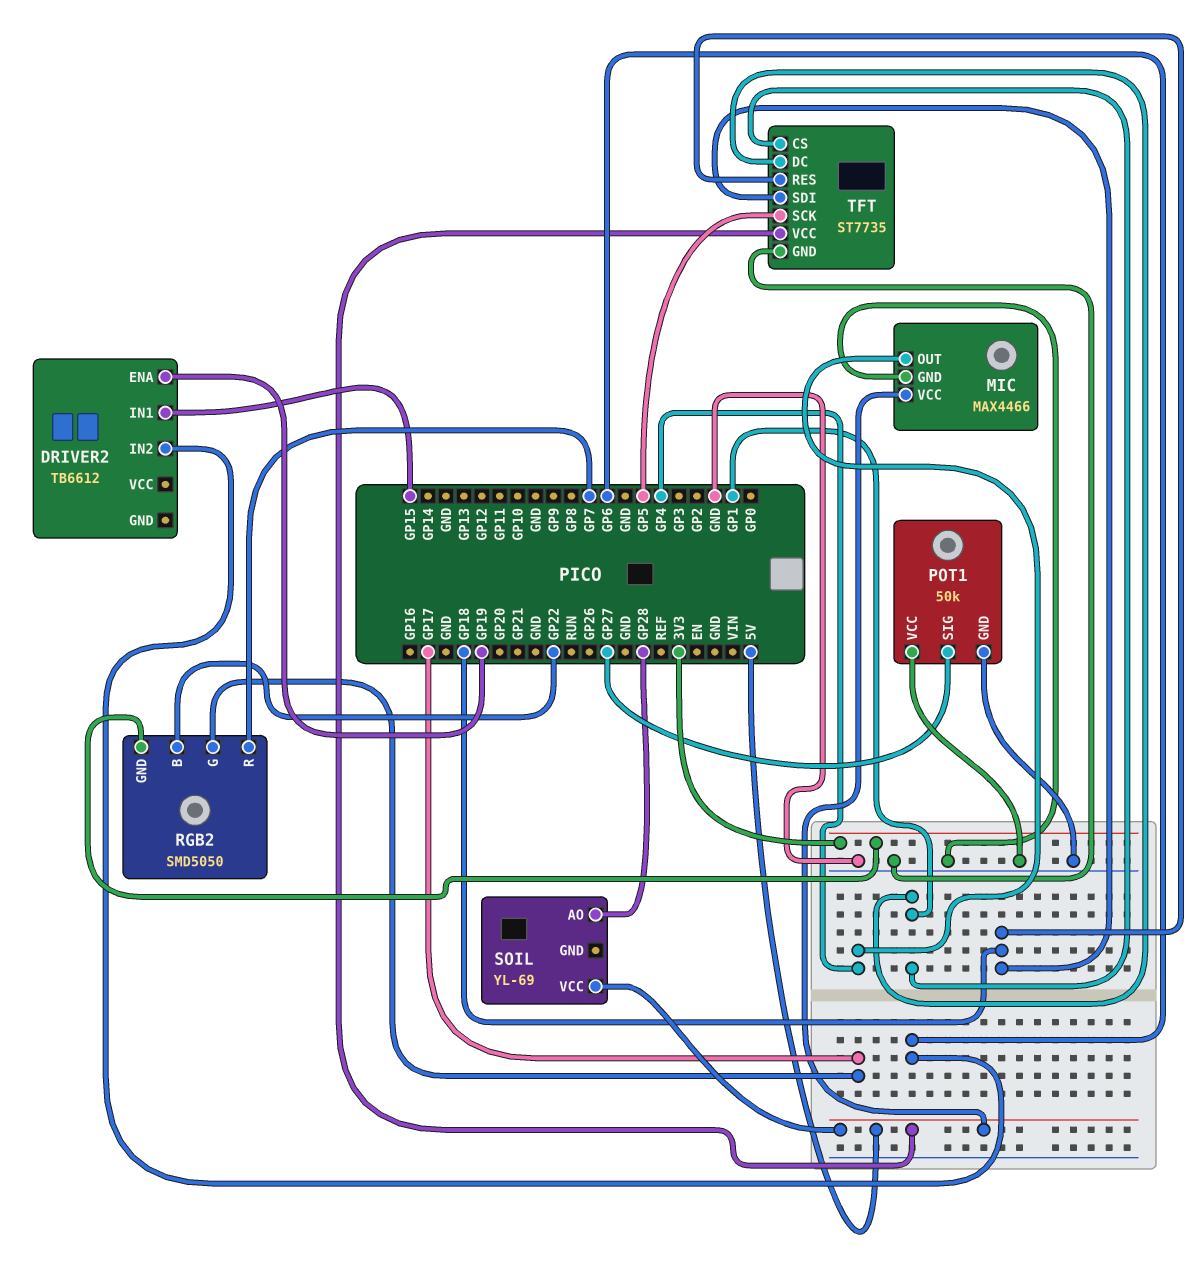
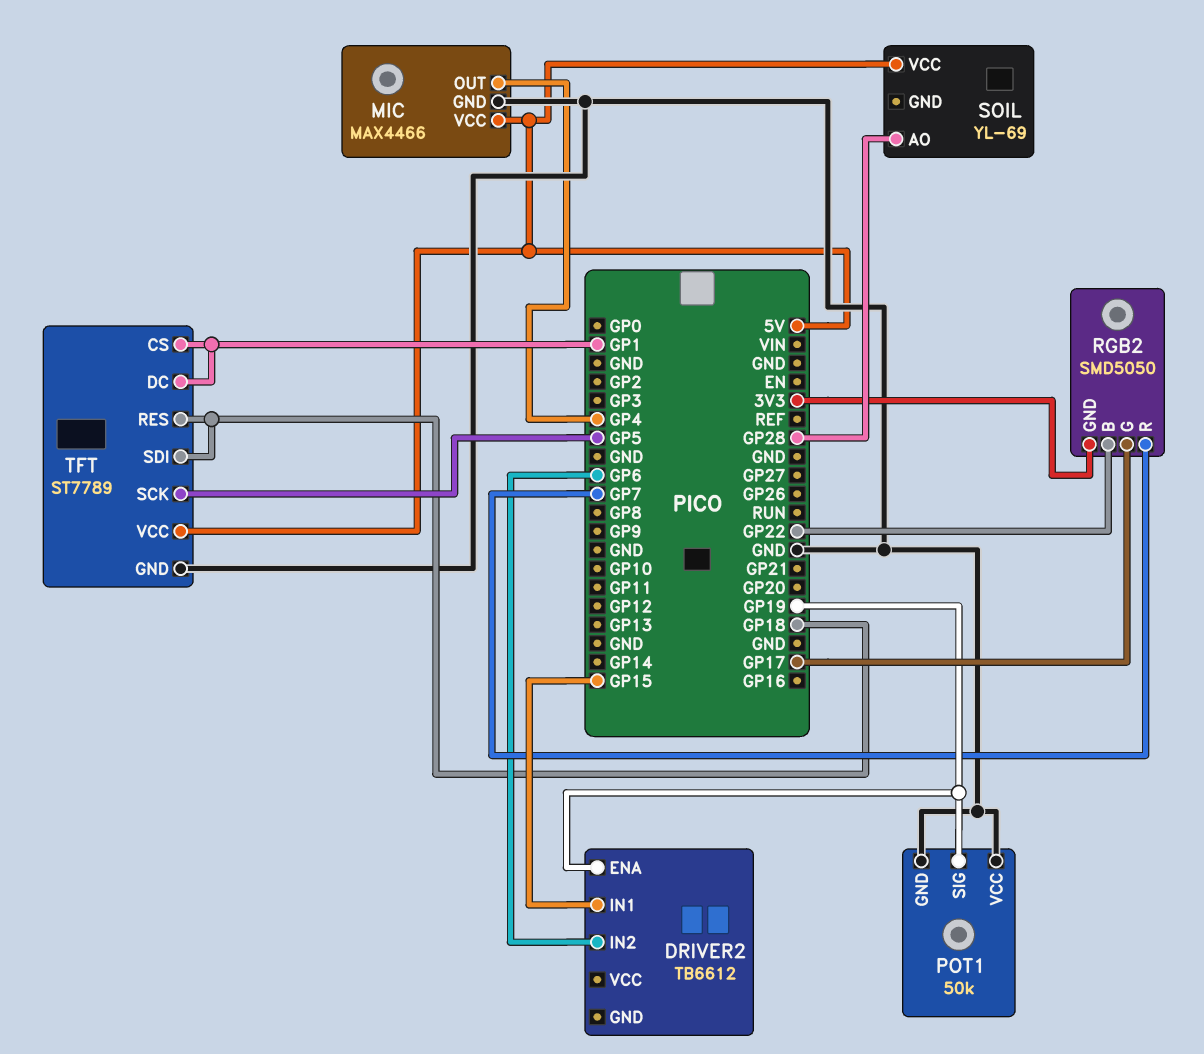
POT1 pin SIG: GP27 -> GP19
TFT: ST7735 -> ST7789

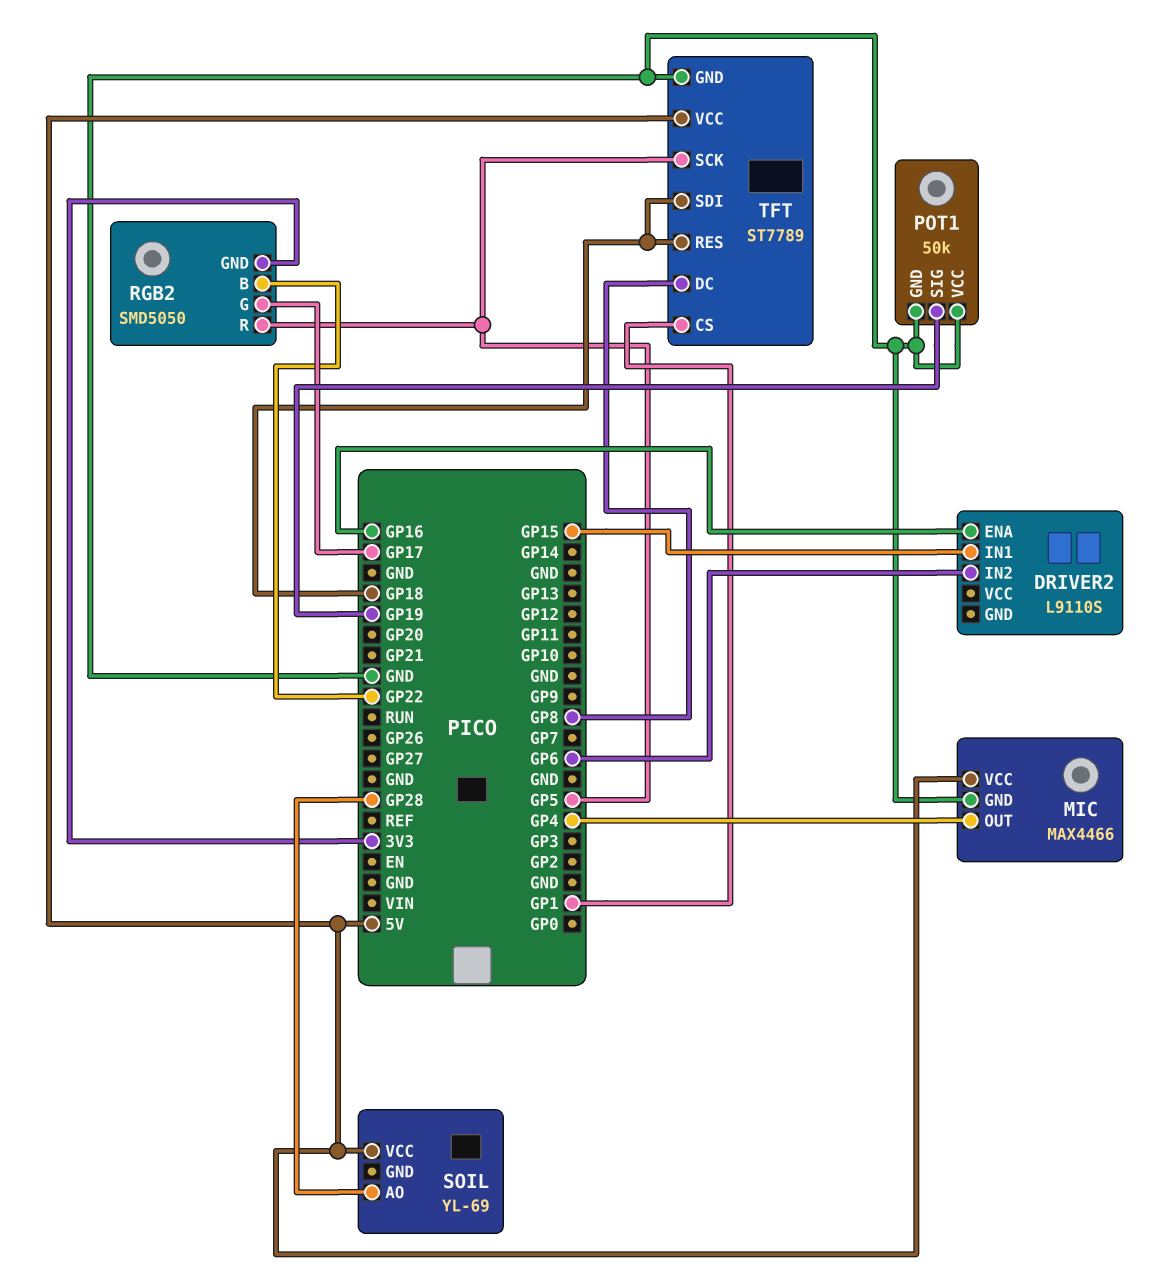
DRIVER2: TB6612 -> L9110S
DRIVER2 pin ENA: GP19 -> GP16
RGB2 pin R: GP7 -> GP5
TFT pin DC: GP1 -> GP8

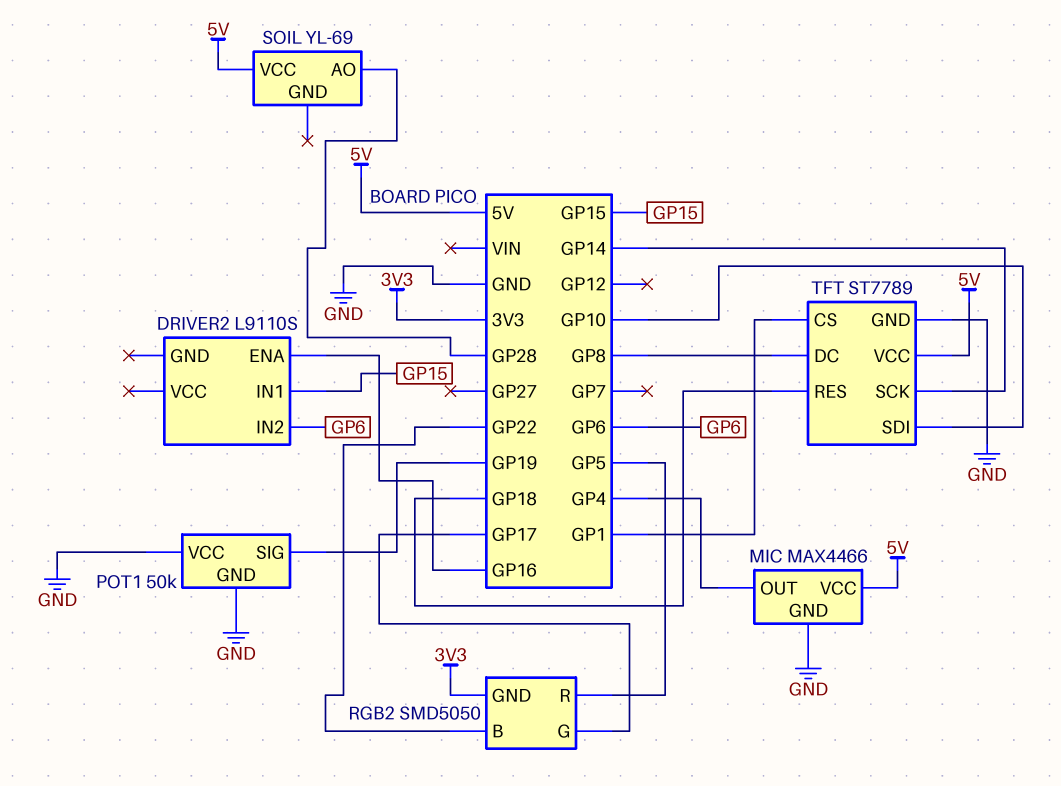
TFT pin SCK: GP5 -> GP14
TFT pin SDI: GP18 -> GP10

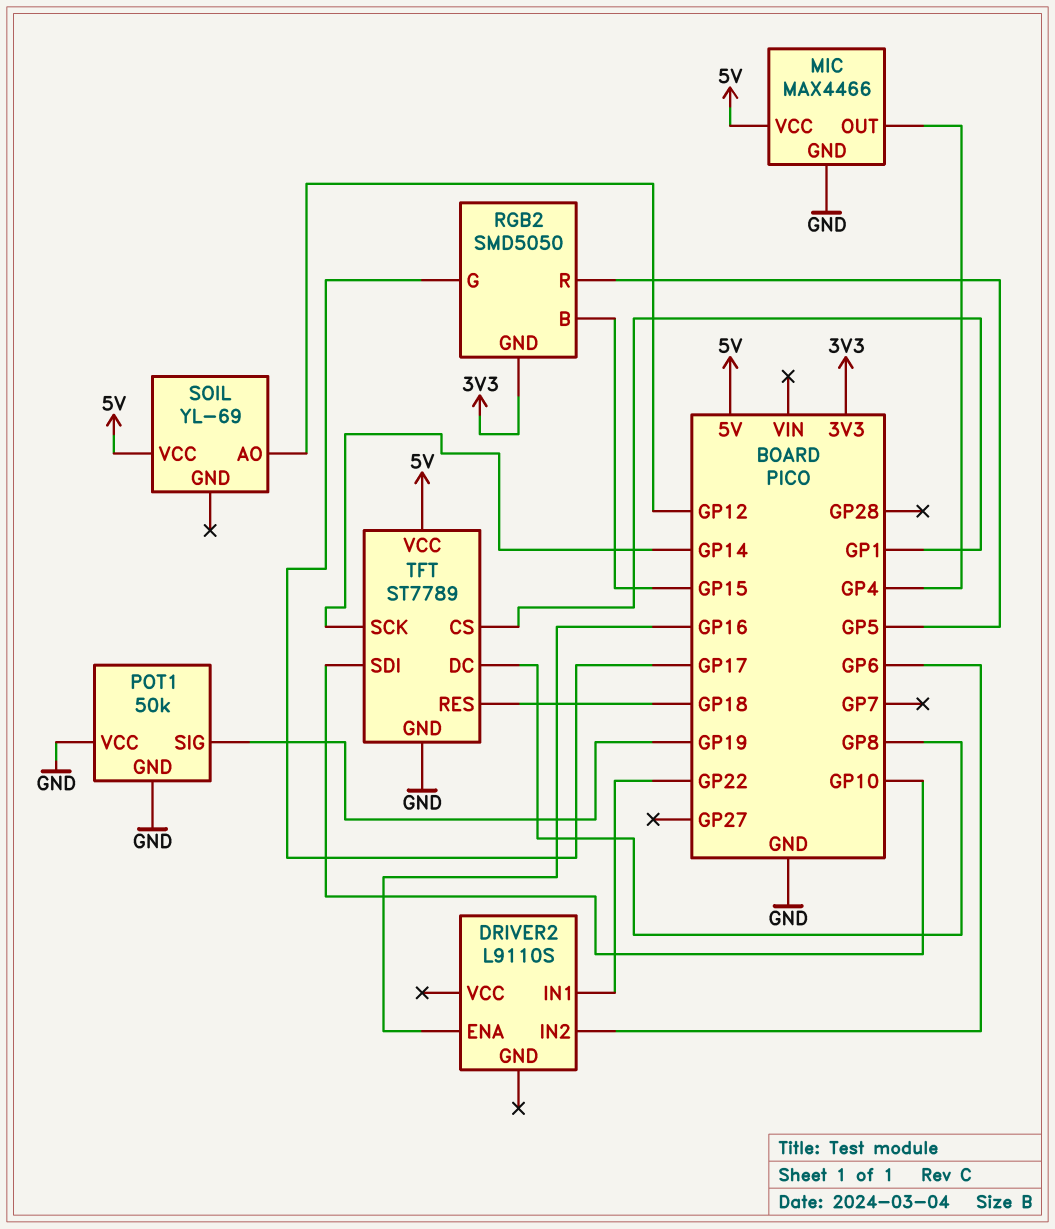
DRIVER2 pin IN1: GP15 -> GP22
RGB2 pin B: GP22 -> GP15
SOIL pin AO: GP28 -> GP12

